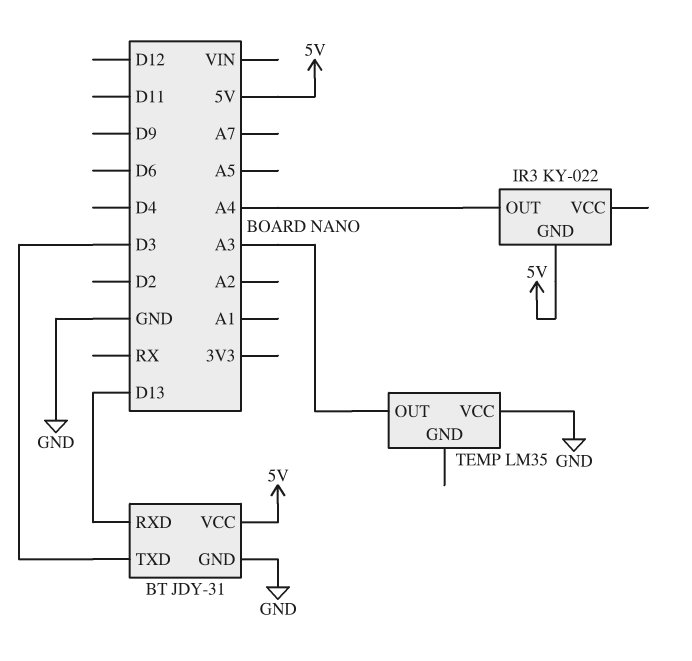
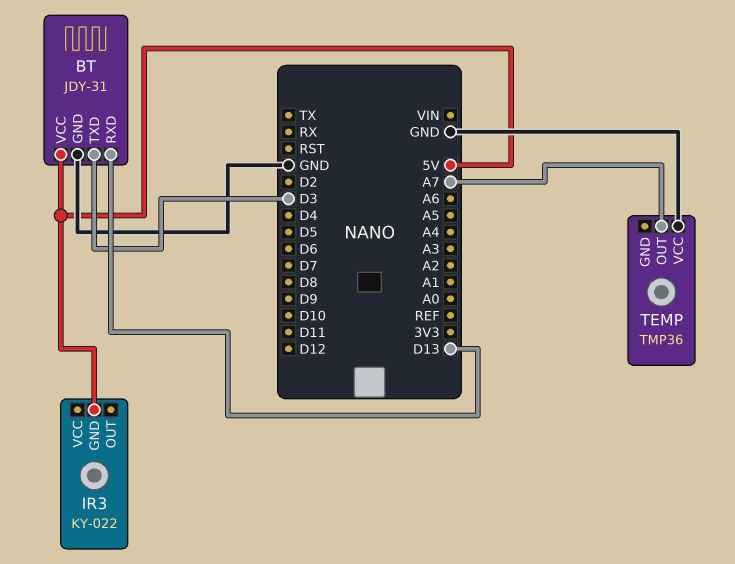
IR3 pin OUT: A4 -> none
TEMP: LM35 -> TMP36
TEMP pin OUT: A3 -> A7

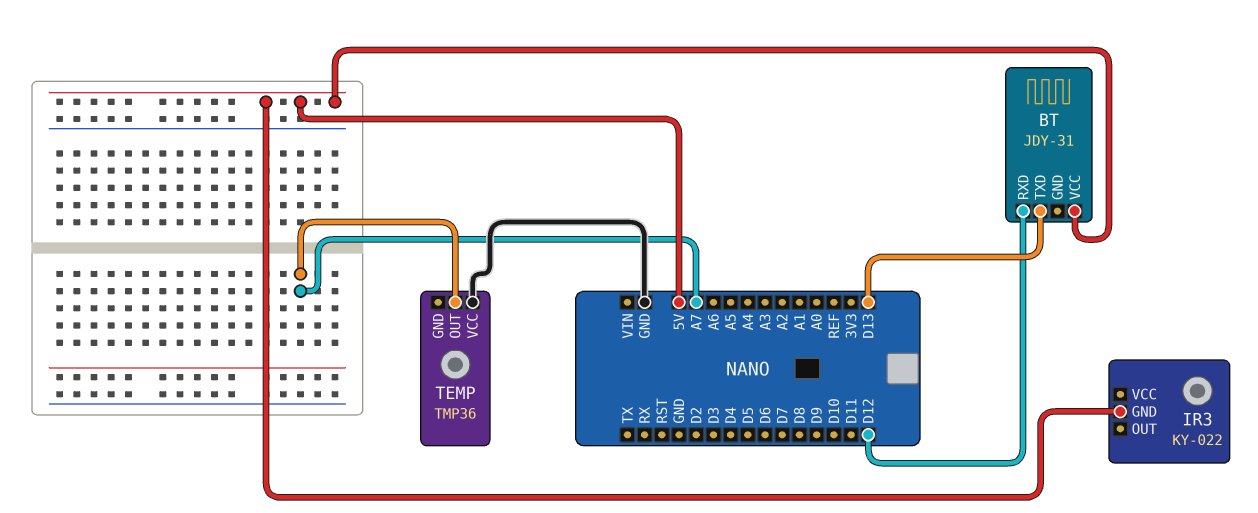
BT pin GND: GND -> none
BT pin RXD: D13 -> D12
BT pin TXD: D3 -> D13

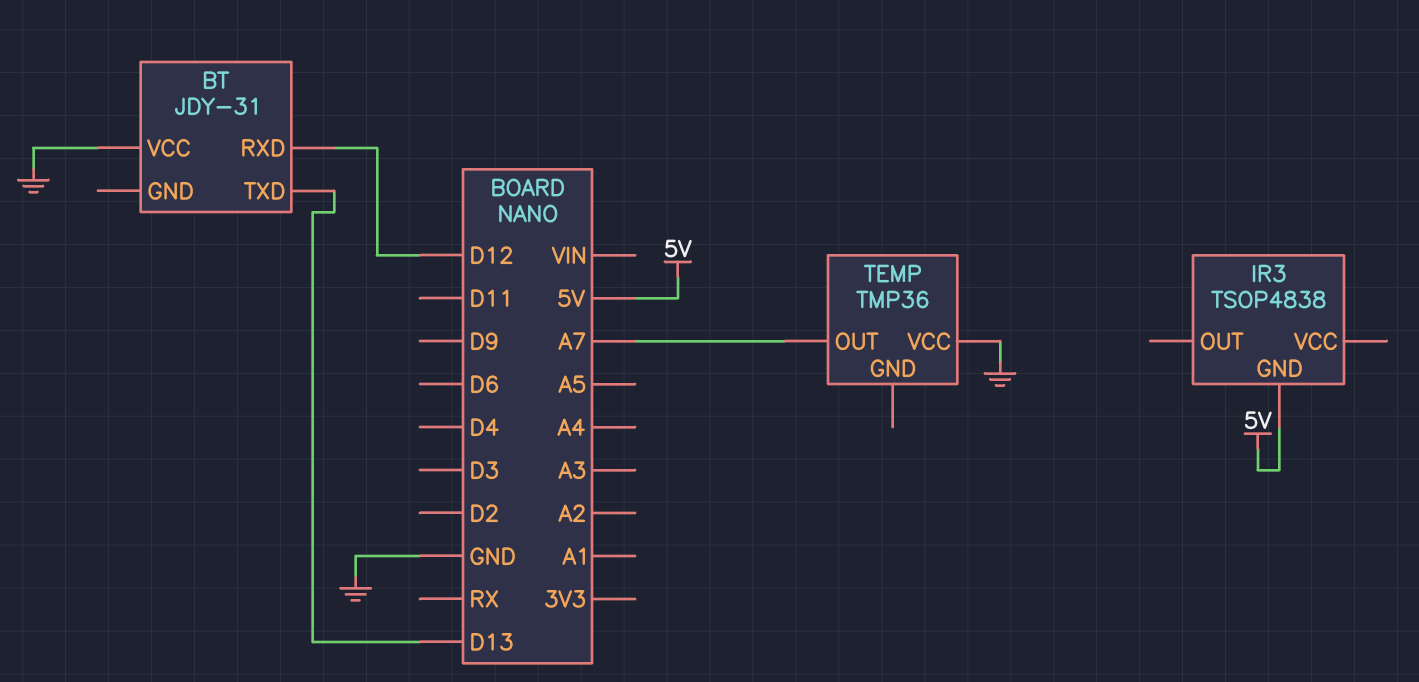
BT pin VCC: 5V -> GND
IR3: KY-022 -> TSOP4838

